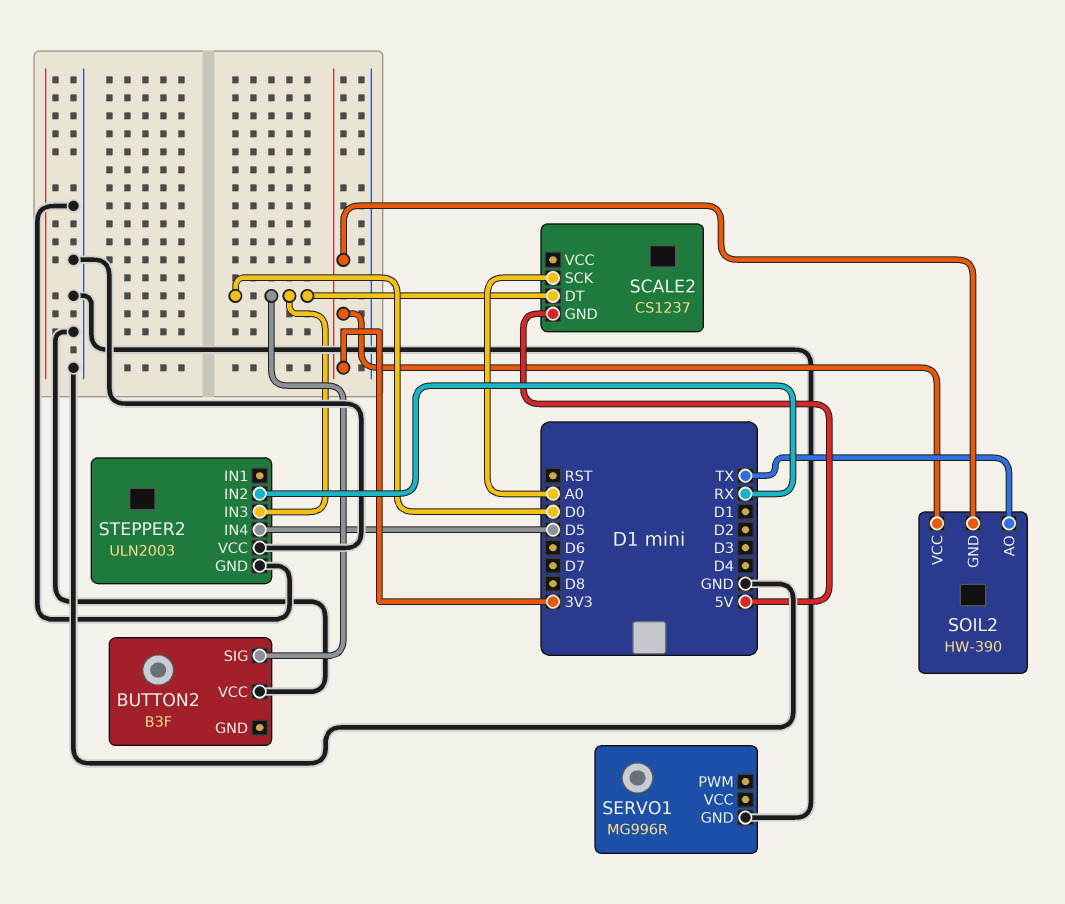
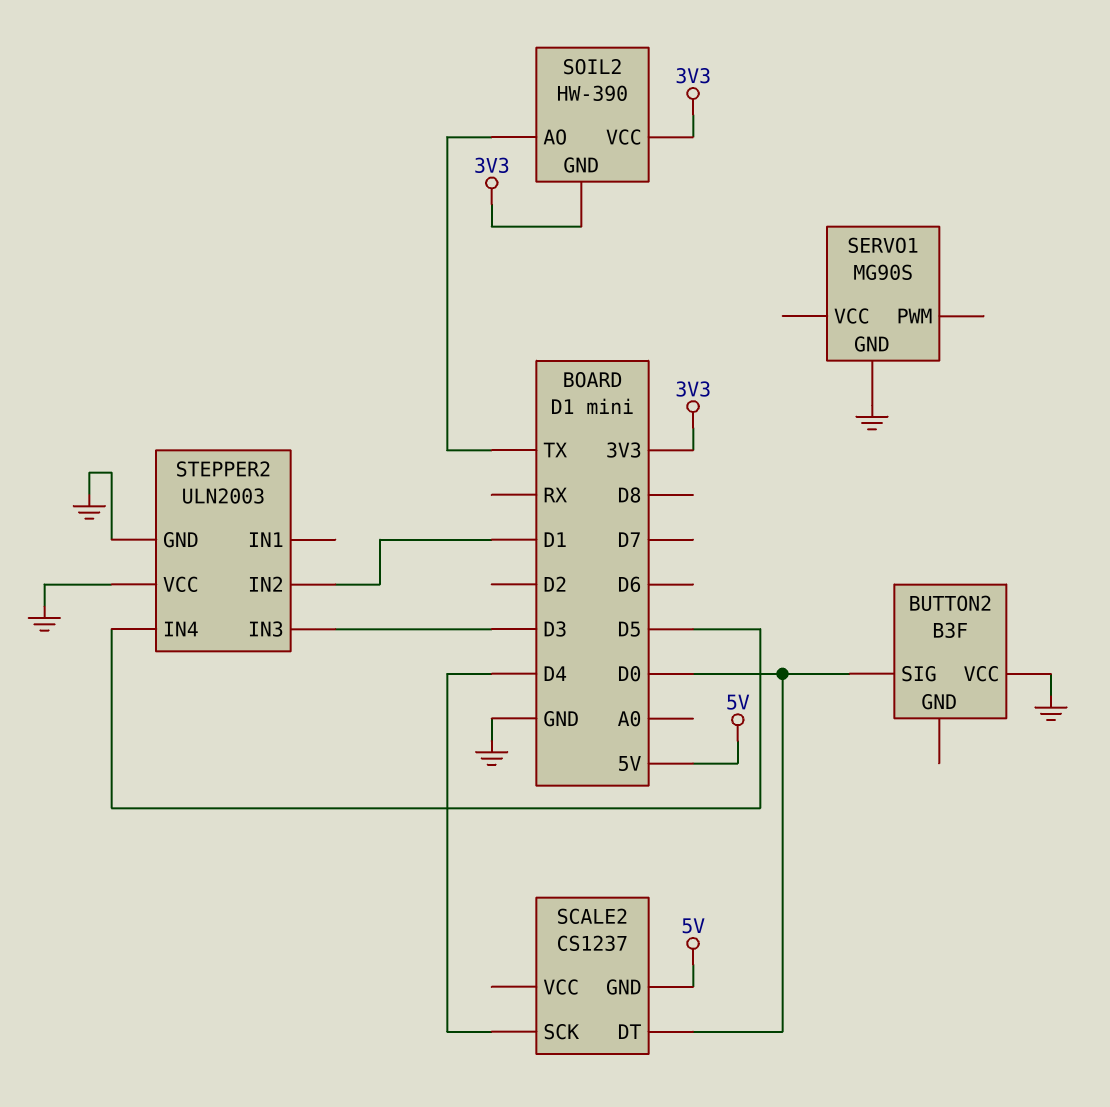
SCALE2 pin SCK: A0 -> D4
SERVO1: MG996R -> MG90S
STEPPER2 pin IN2: RX -> D1
STEPPER2 pin IN3: D0 -> D3

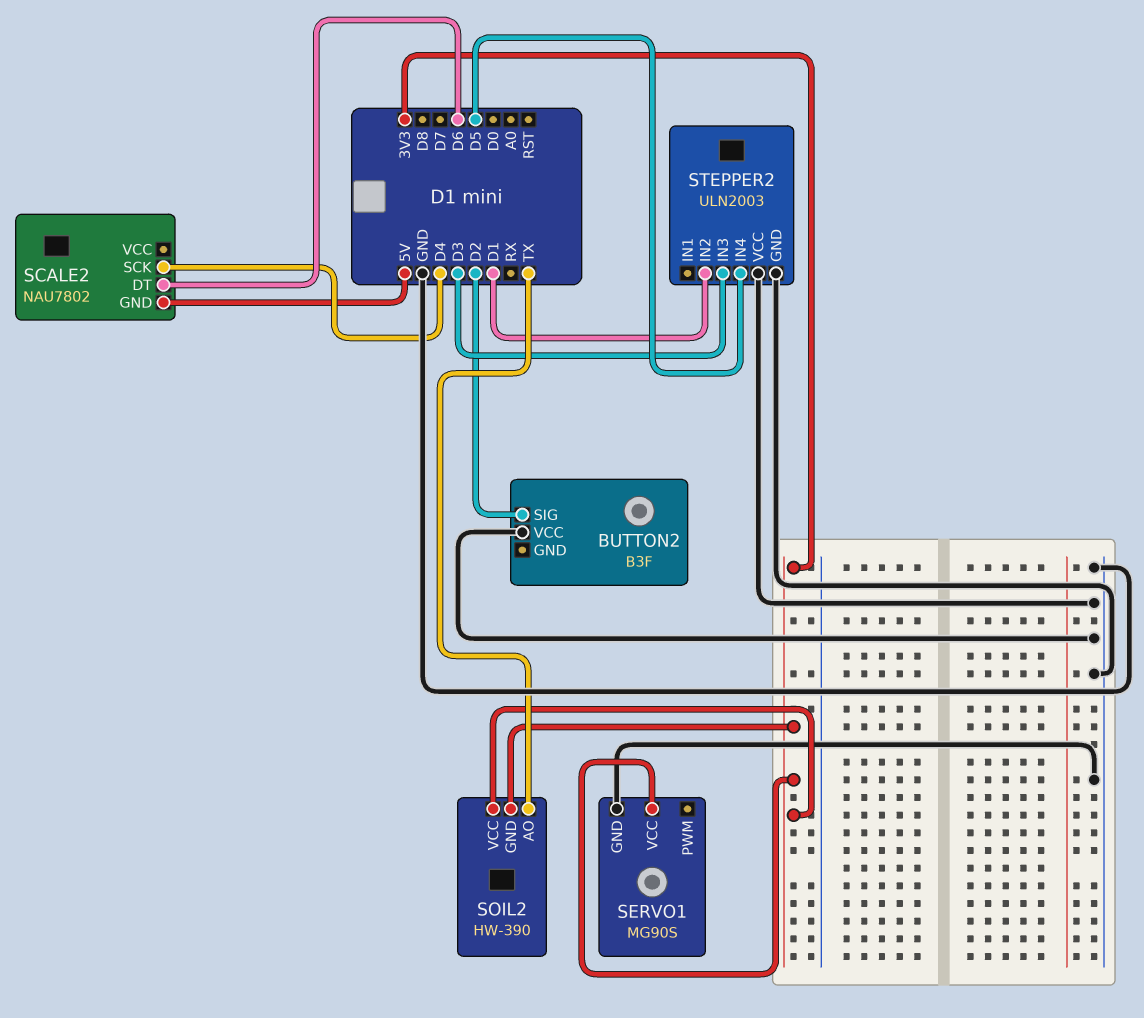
BUTTON2 pin SIG: D0 -> D2
SCALE2: CS1237 -> NAU7802
SCALE2 pin DT: D0 -> D6
SERVO1 pin VCC: none -> 3V3

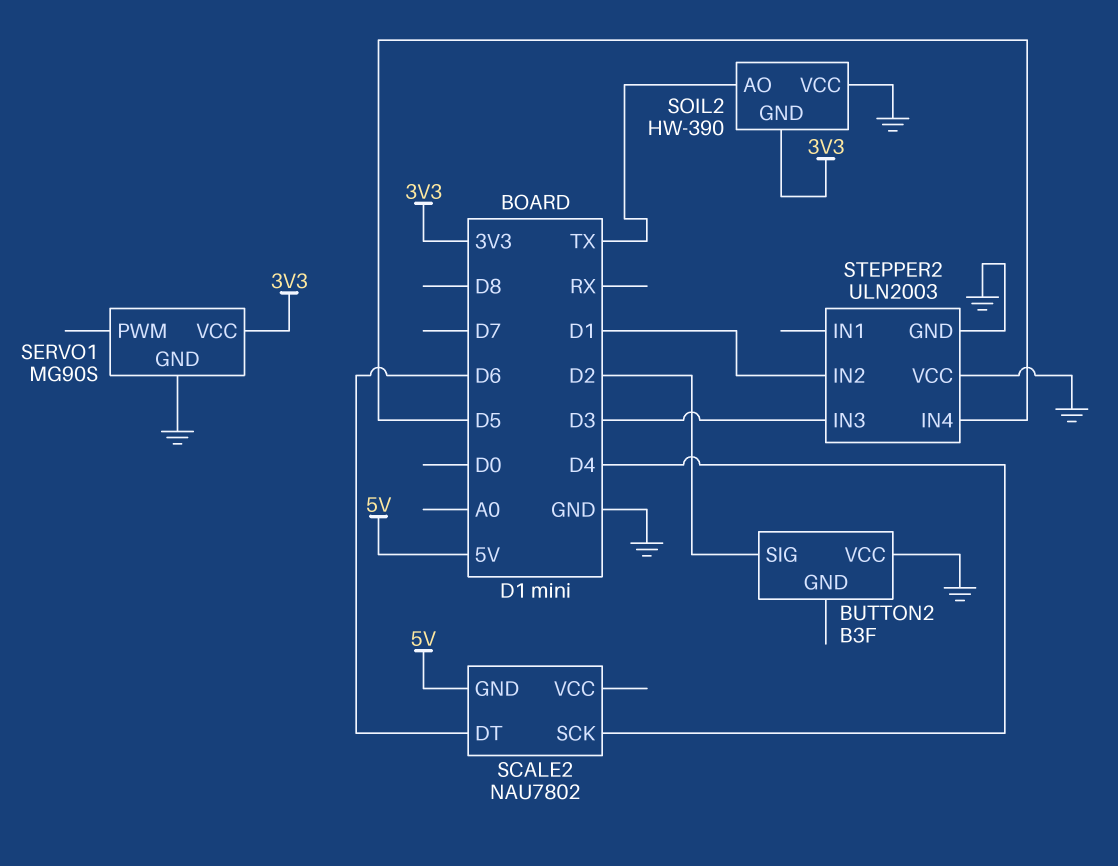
SOIL2 pin VCC: 3V3 -> GND

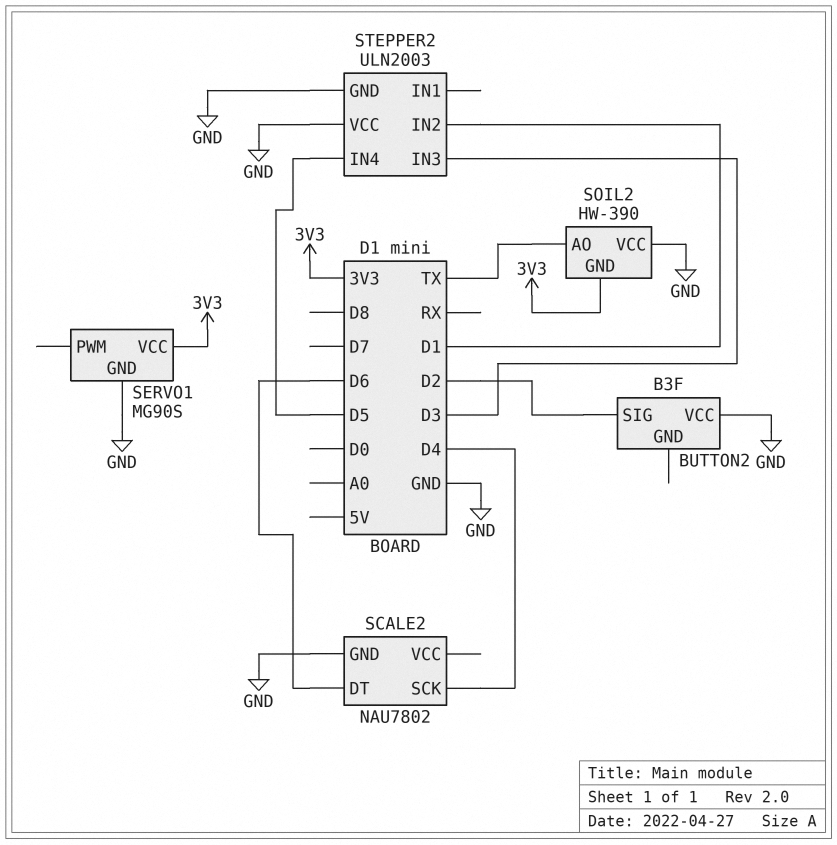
SCALE2 pin GND: 5V -> GND

